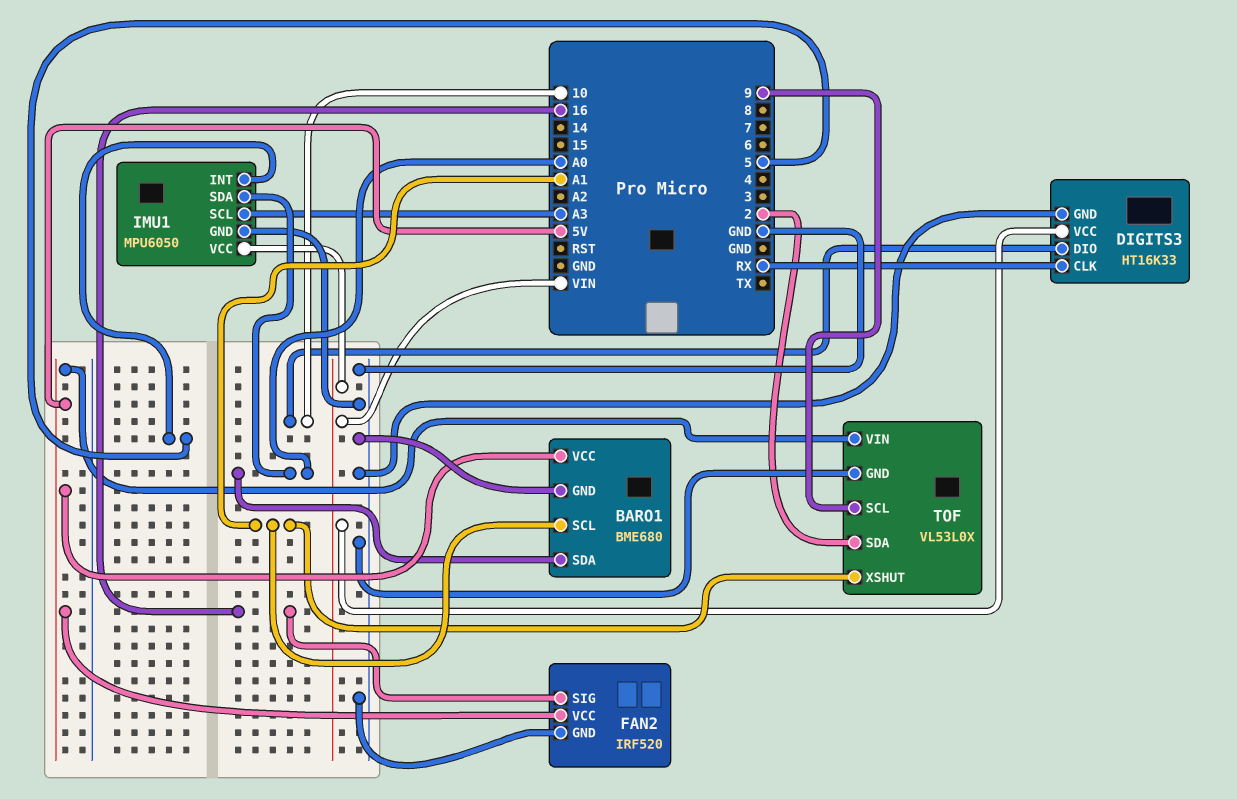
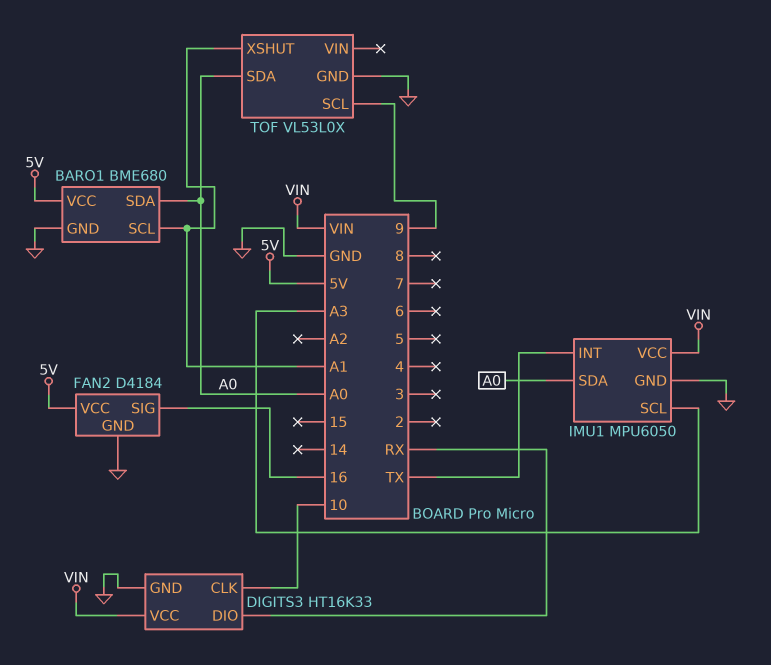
DIGITS3 pin CLK: RX -> 10
DIGITS3 pin DIO: 10 -> RX
FAN2: IRF520 -> D4184
IMU1 pin INT: 5 -> TX
TOF pin SDA: 2 -> A0
TOF pin VIN: 5V -> none

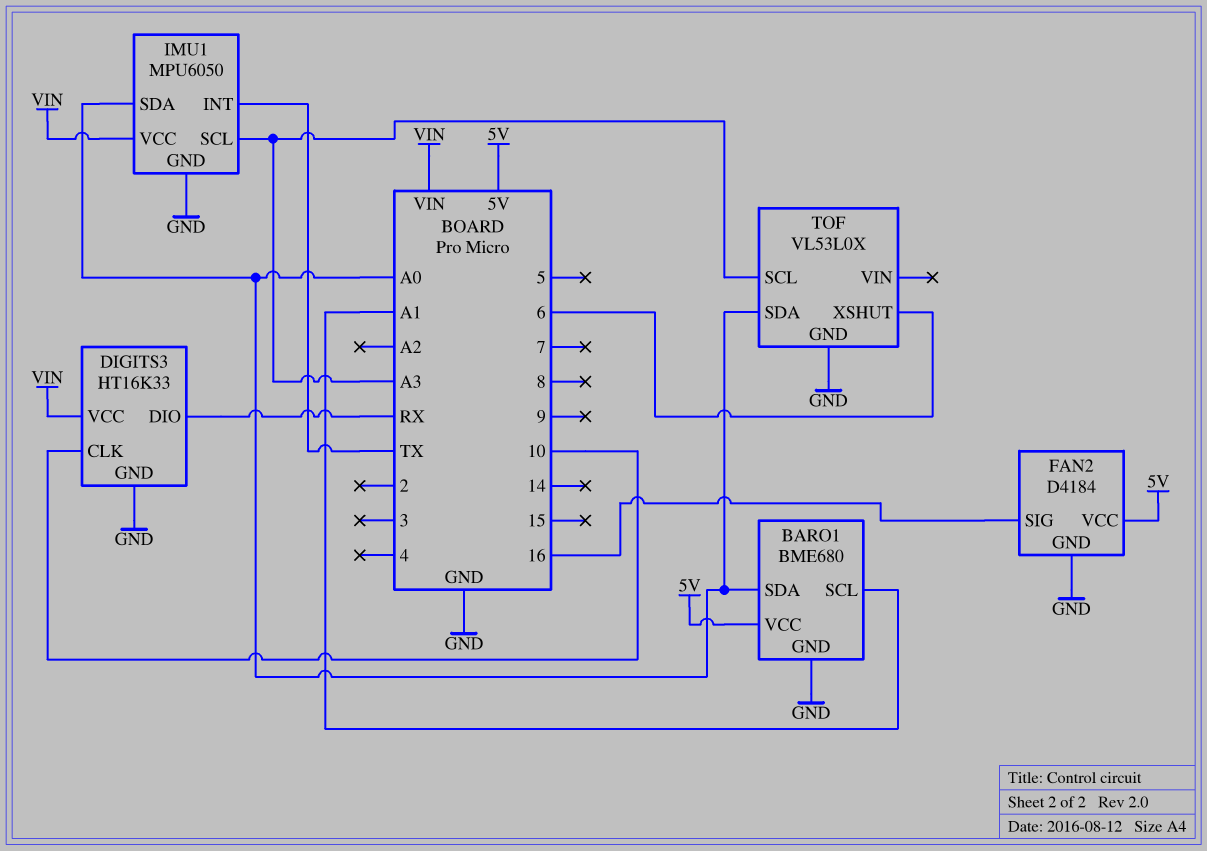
TOF pin SCL: 9 -> A3
TOF pin XSHUT: A1 -> 6

